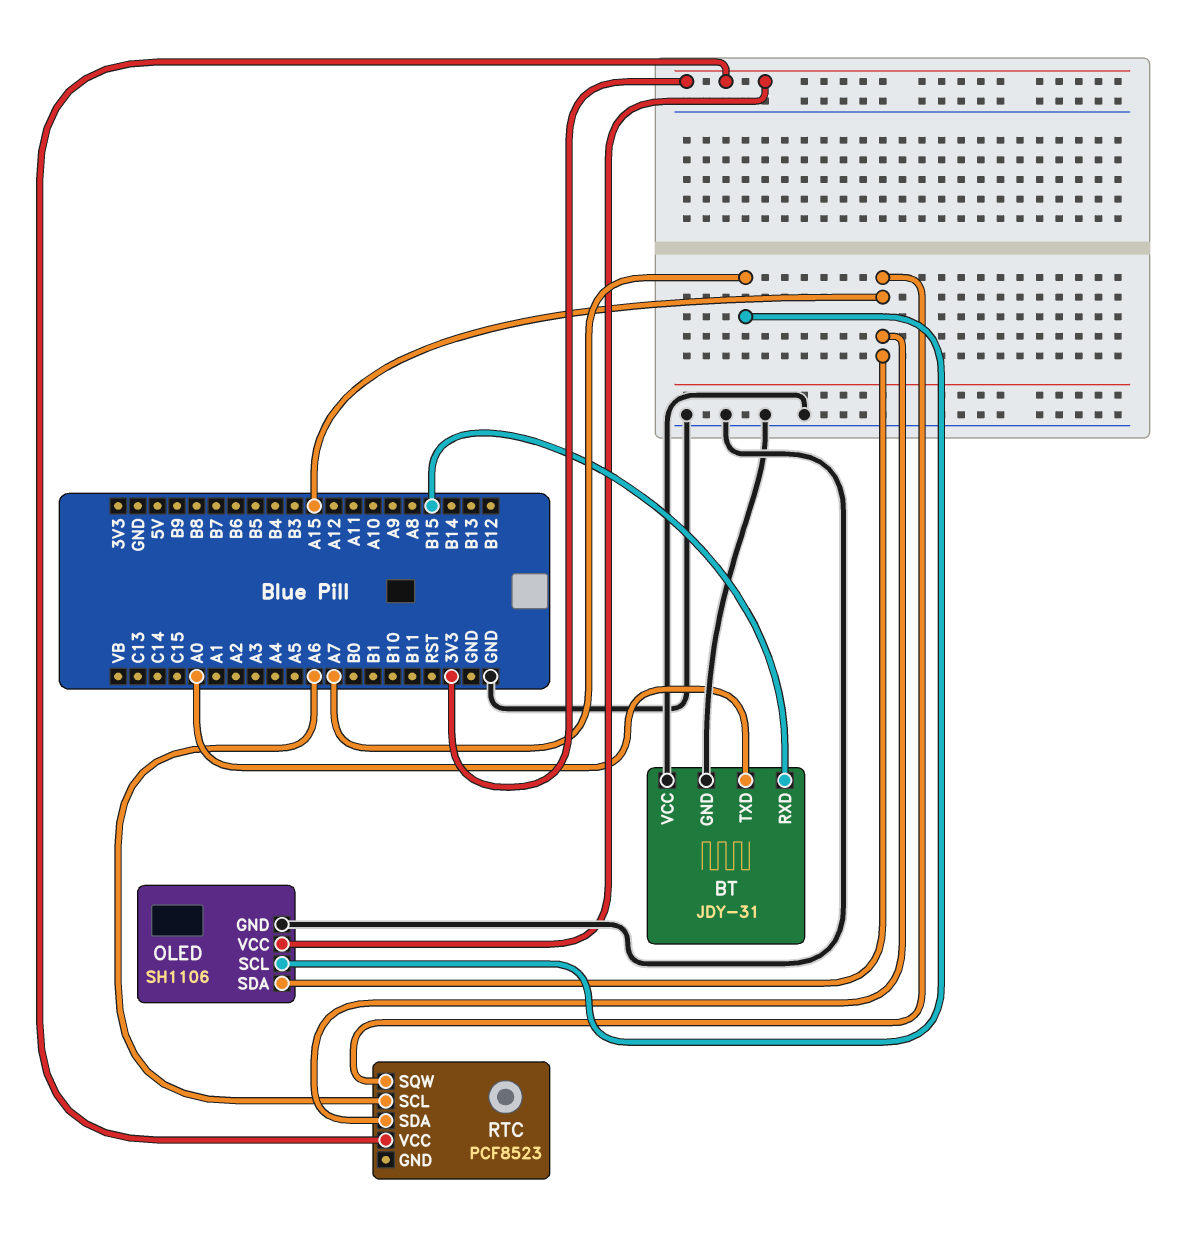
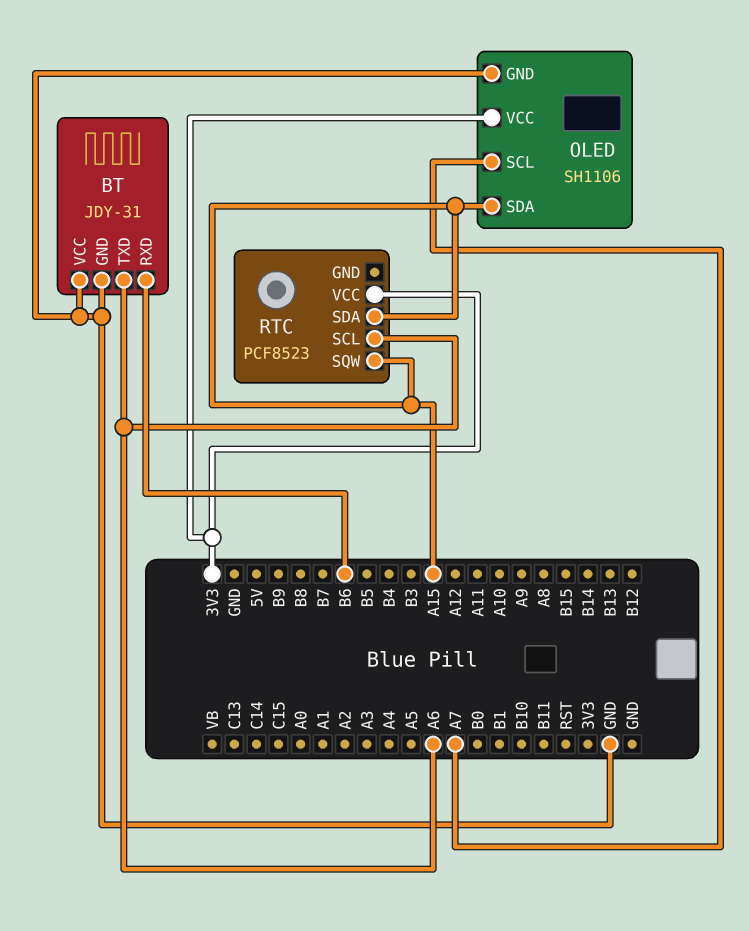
BT pin RXD: B15 -> B6
BT pin TXD: A0 -> A6

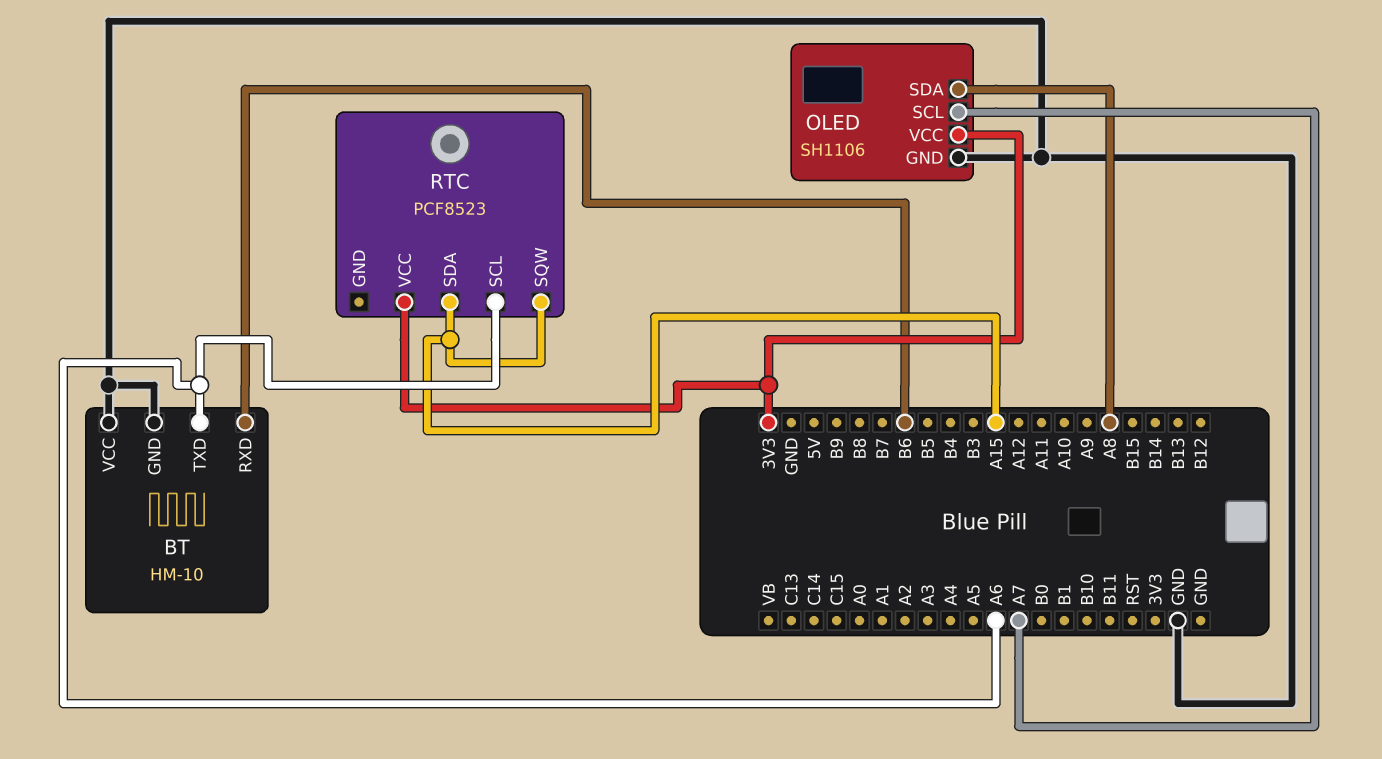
BT: JDY-31 -> HM-10
OLED pin SDA: A15 -> A8

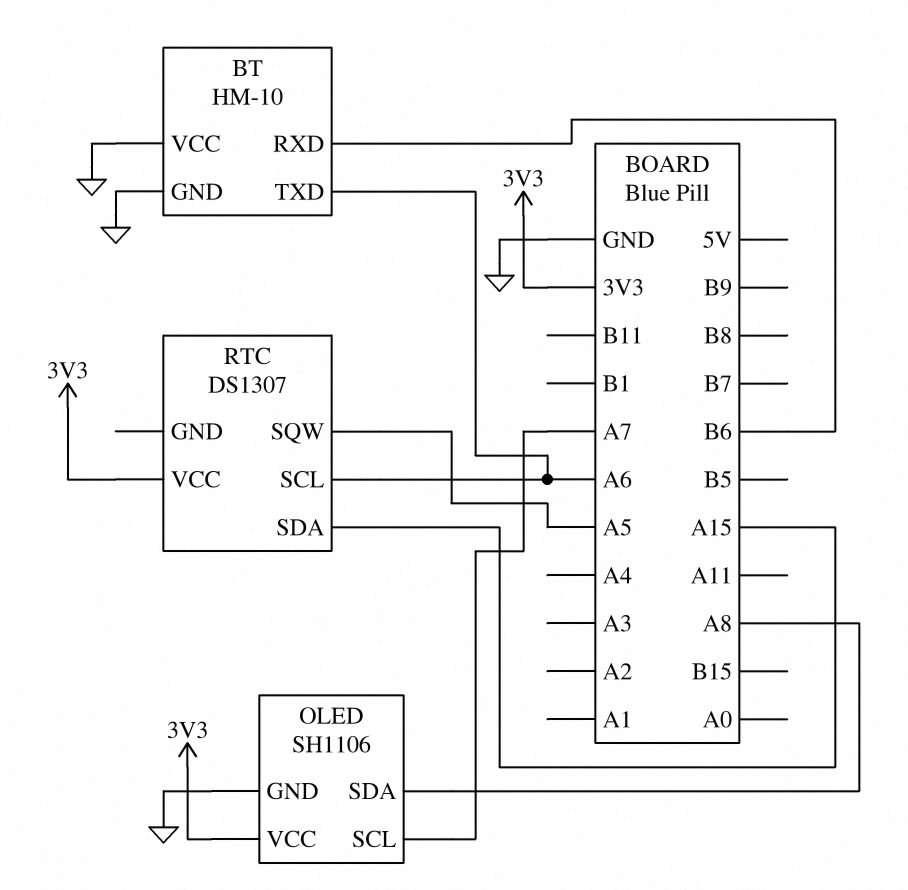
RTC: PCF8523 -> DS1307
RTC pin SQW: A15 -> A5

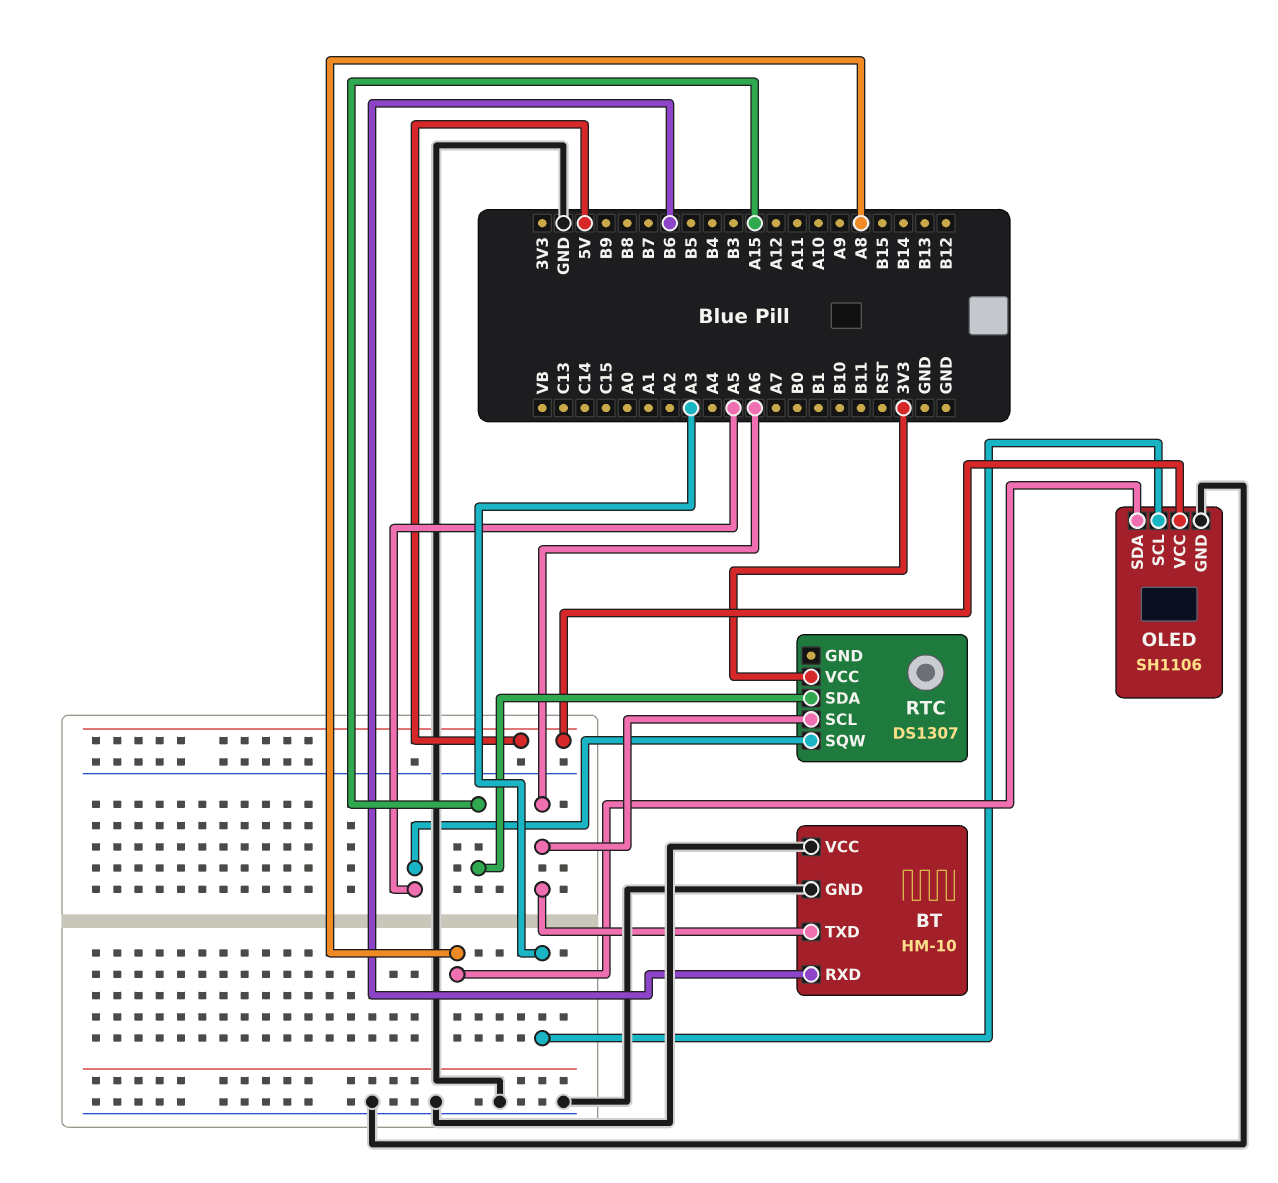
OLED pin SCL: A7 -> A3
OLED pin VCC: 3V3 -> 5V

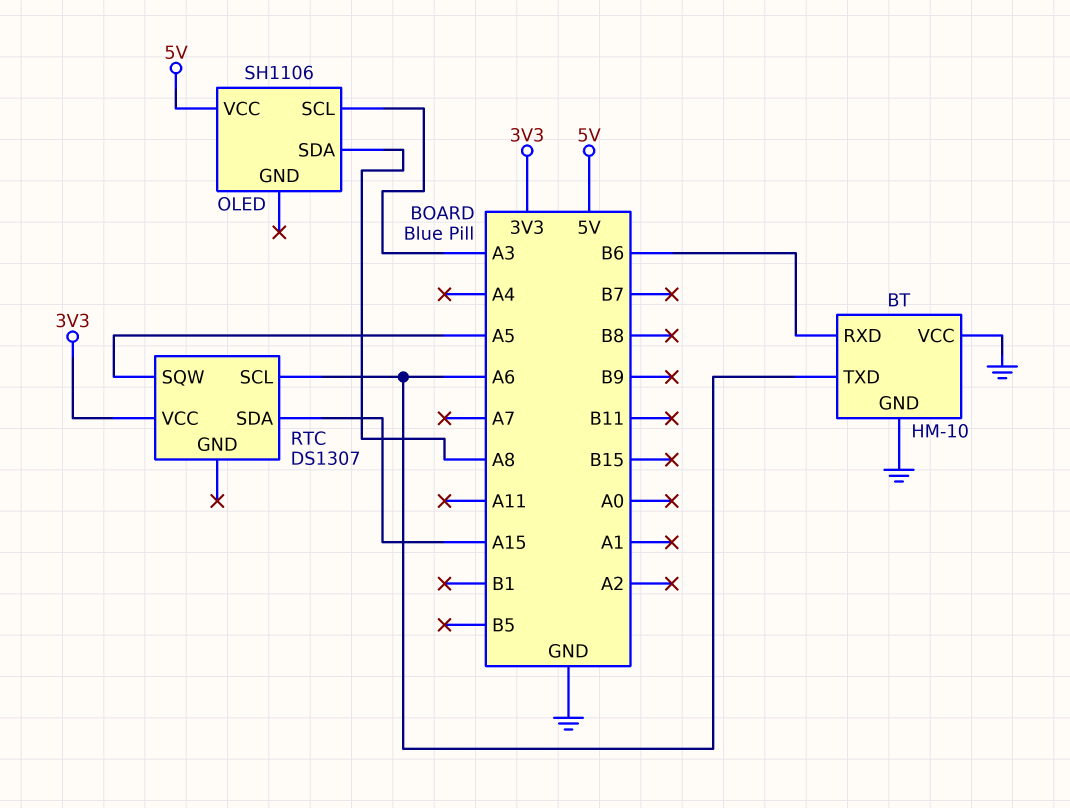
OLED pin GND: GND -> none

